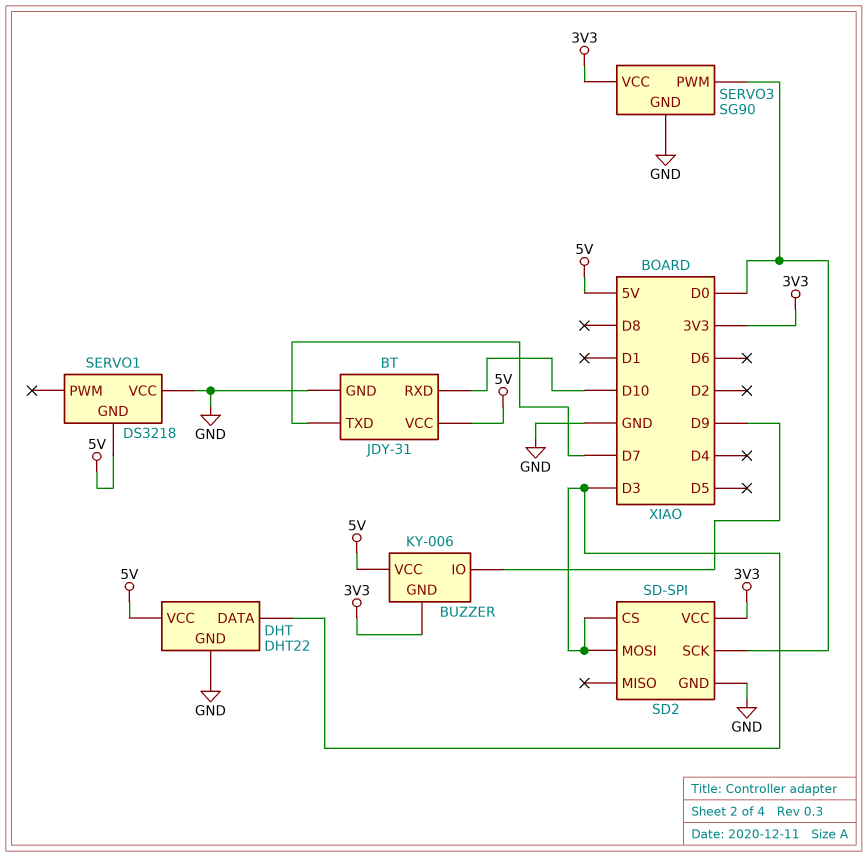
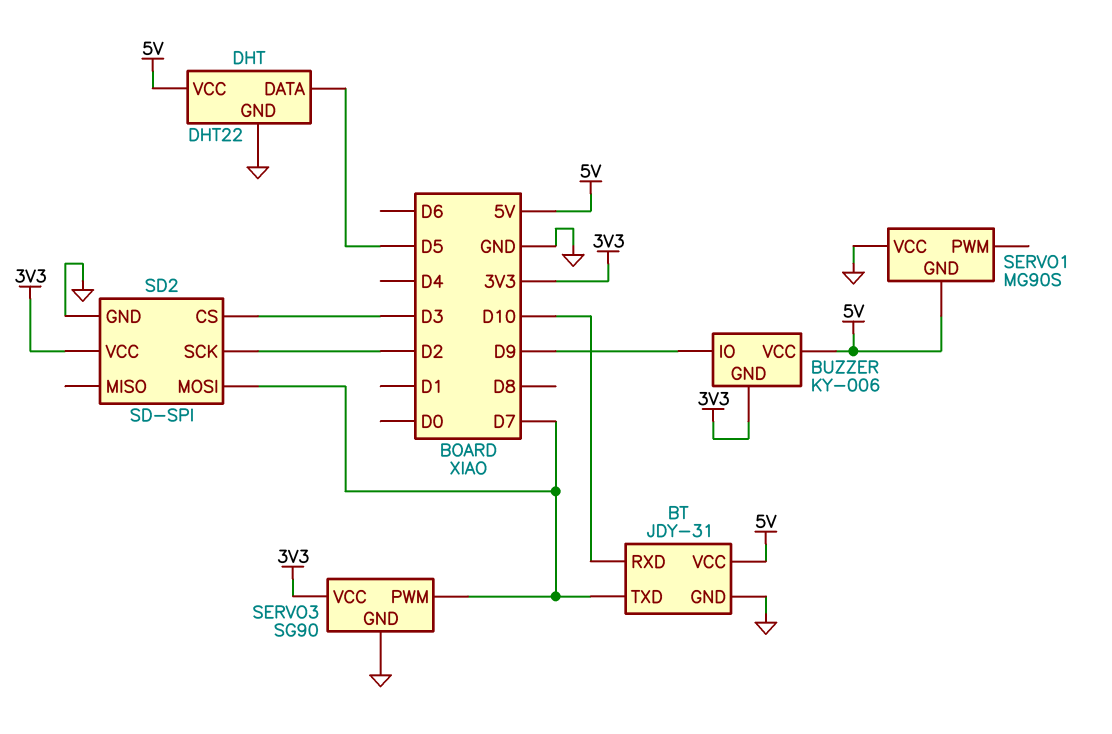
DHT pin DATA: D3 -> D5
SD2 pin MOSI: D3 -> D7
SD2 pin SCK: D0 -> D2
SERVO1: DS3218 -> MG90S
SERVO3 pin PWM: D0 -> D7

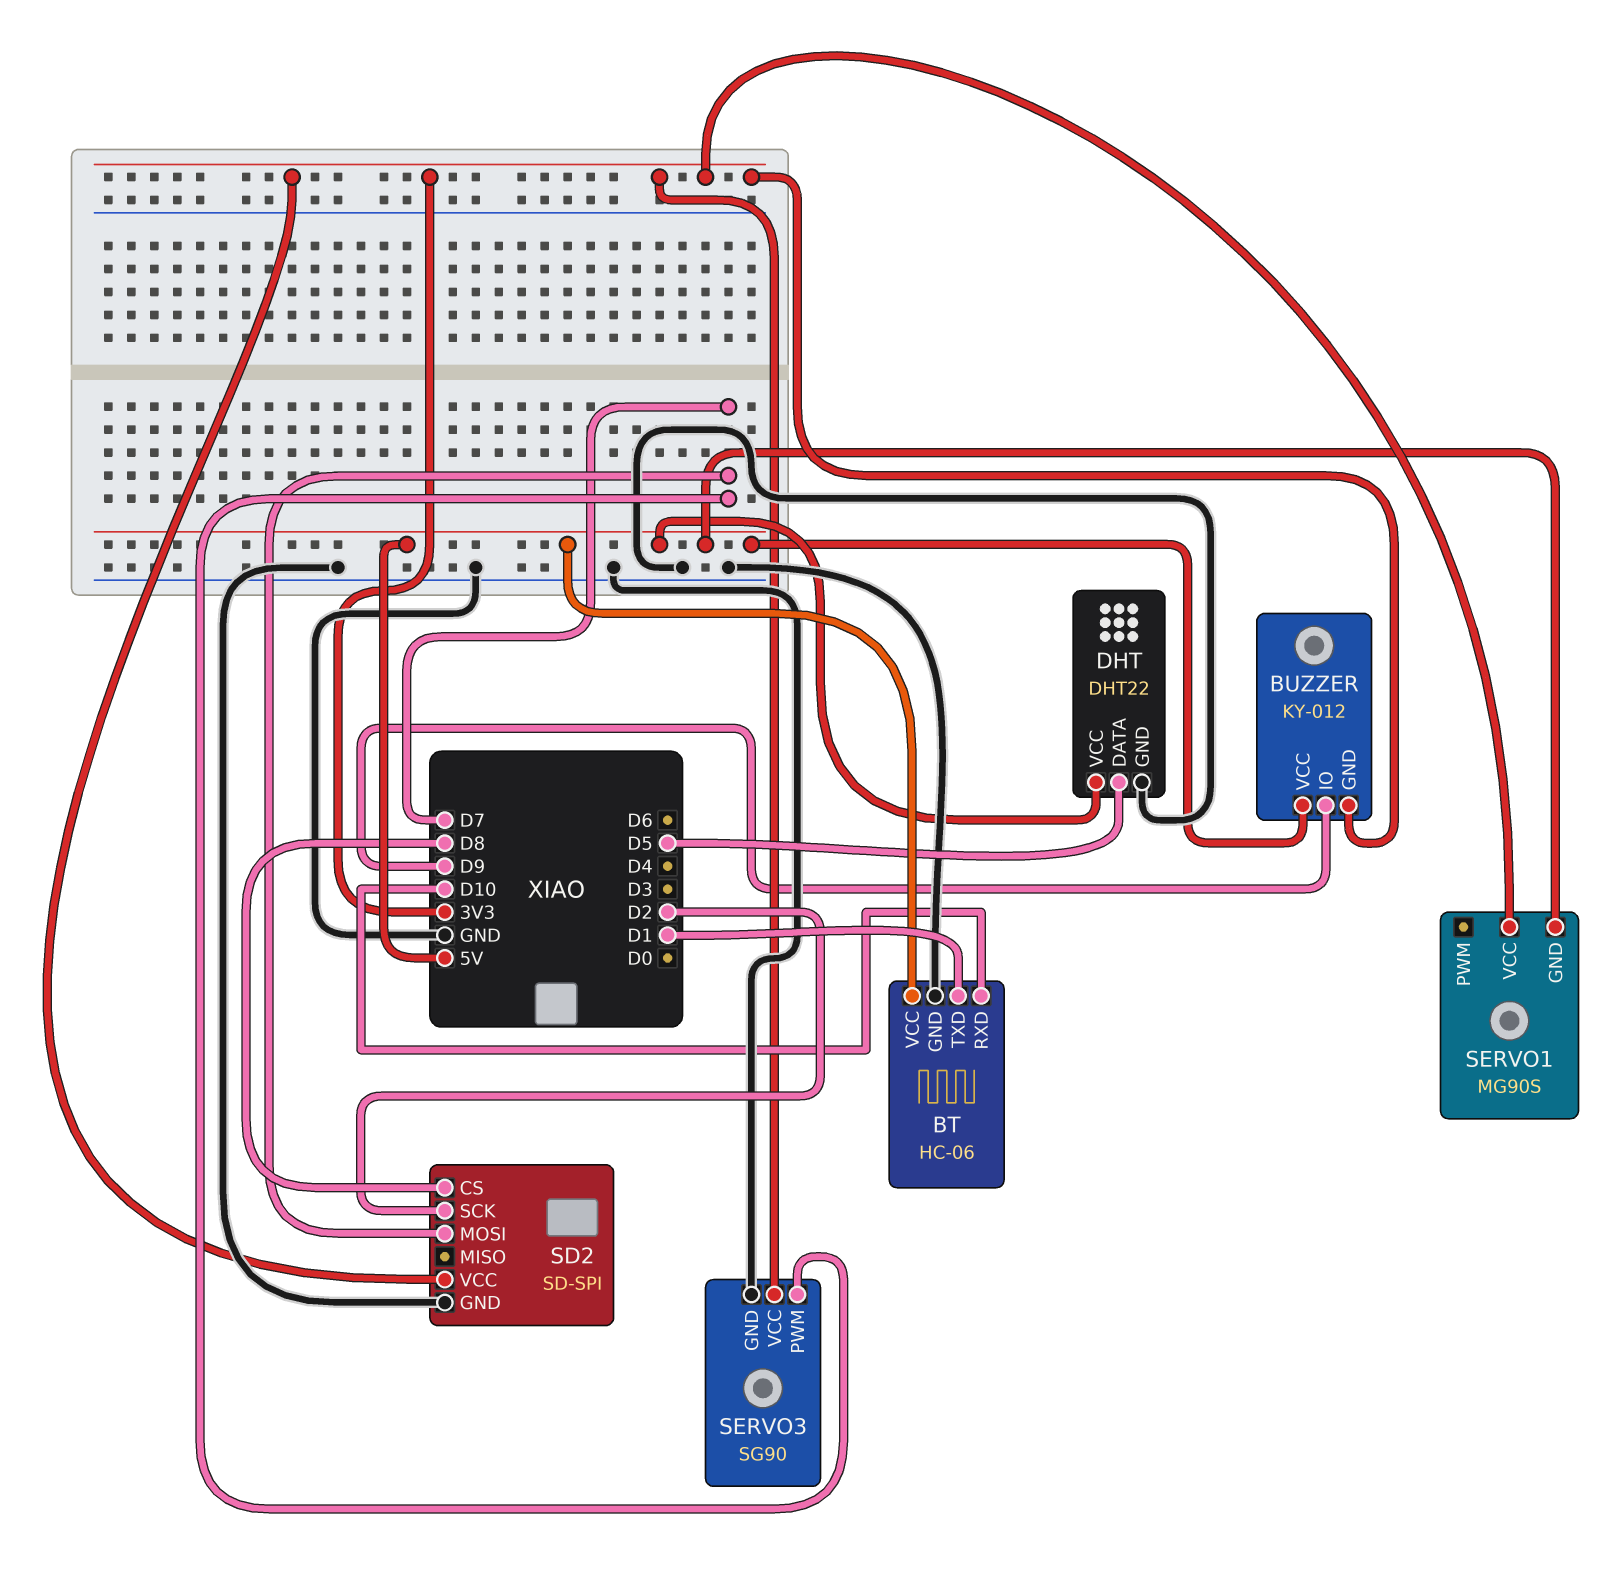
BT: JDY-31 -> HC-06
BT pin TXD: D7 -> D1
BUZZER: KY-006 -> KY-012
SD2 pin CS: D3 -> D8
SERVO1 pin VCC: GND -> 3V3

